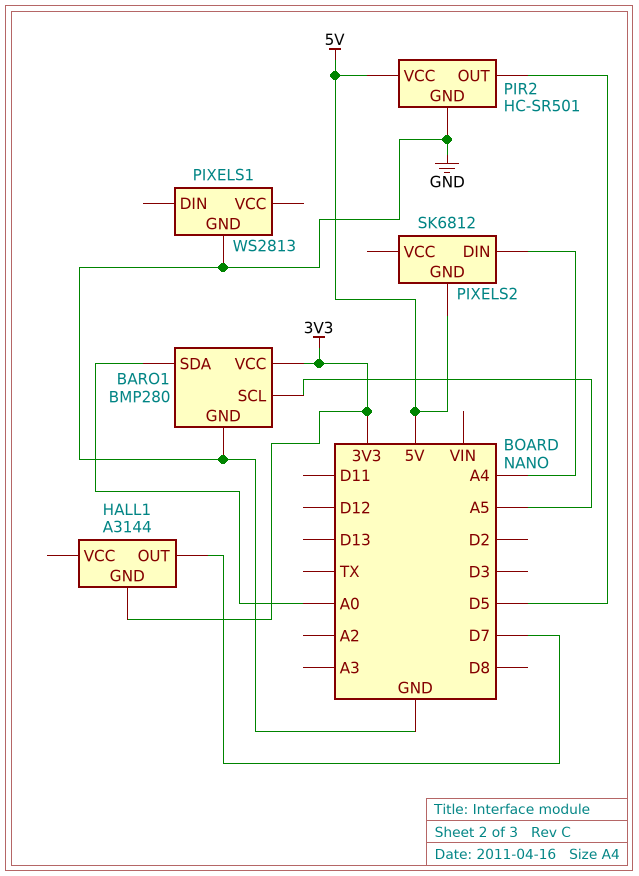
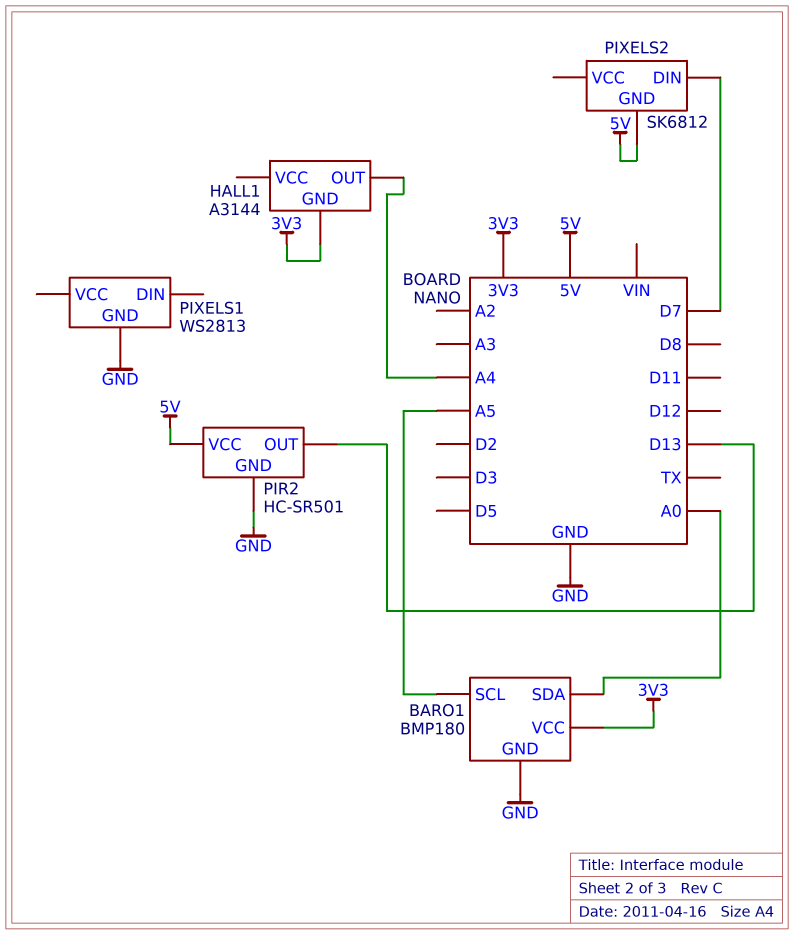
BARO1: BMP280 -> BMP180
HALL1 pin OUT: D7 -> A4
PIR2 pin OUT: D5 -> D13
PIXELS2 pin DIN: A4 -> D7

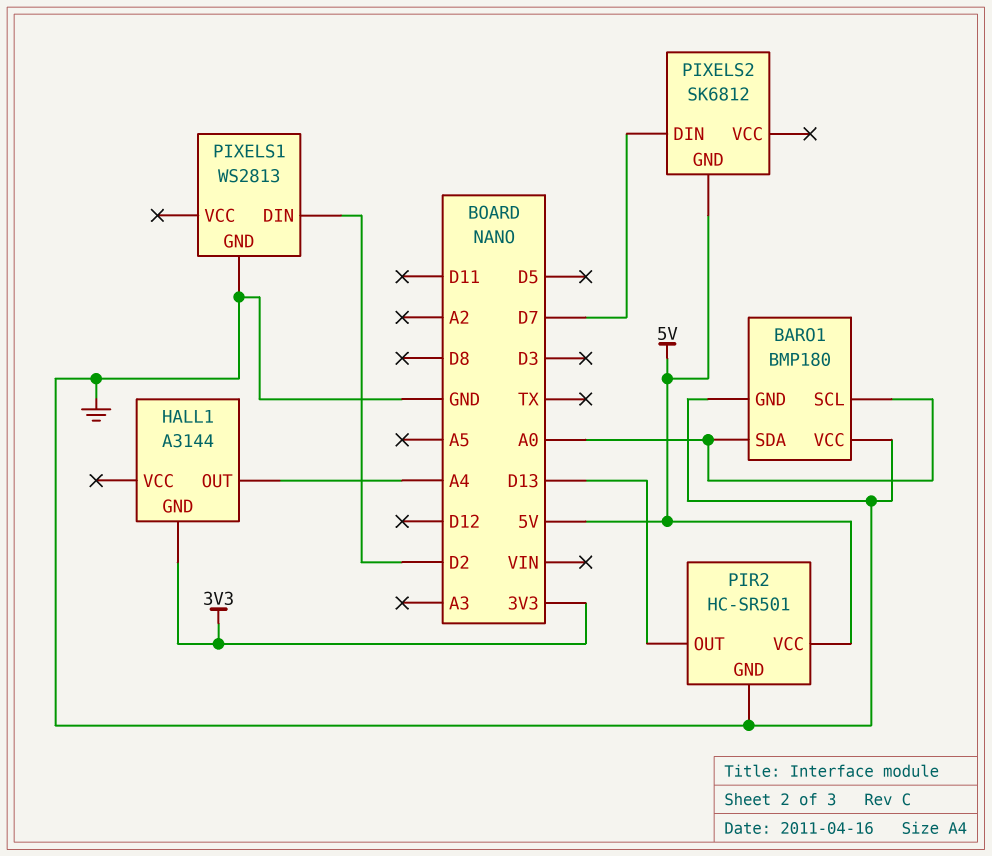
BARO1 pin SCL: A5 -> A0
BARO1 pin VCC: 3V3 -> GND
PIXELS1 pin DIN: none -> D2

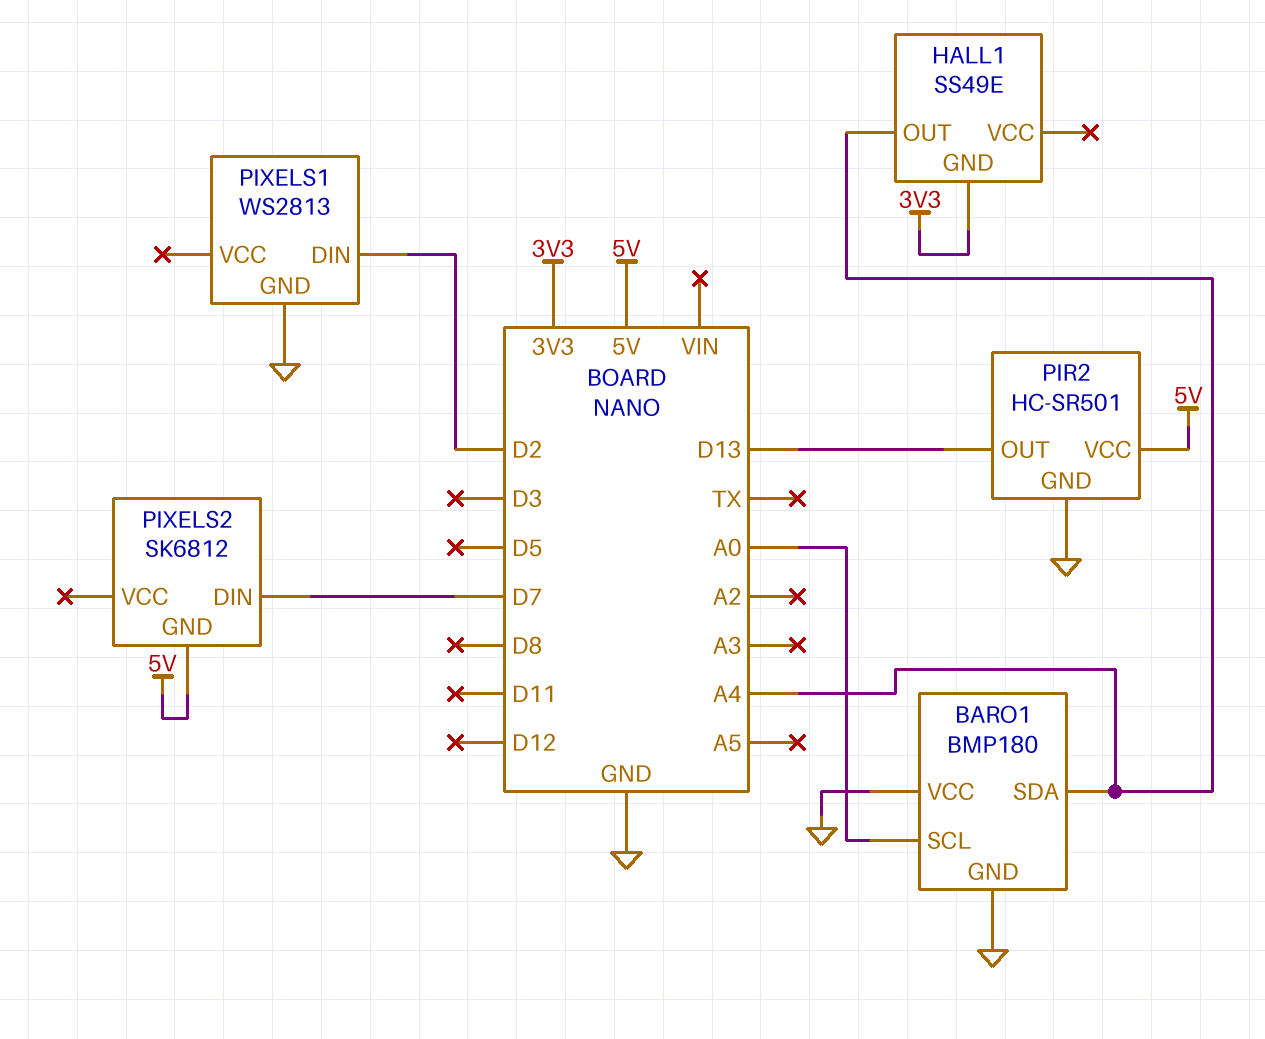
BARO1 pin SDA: A0 -> A4
HALL1: A3144 -> SS49E

